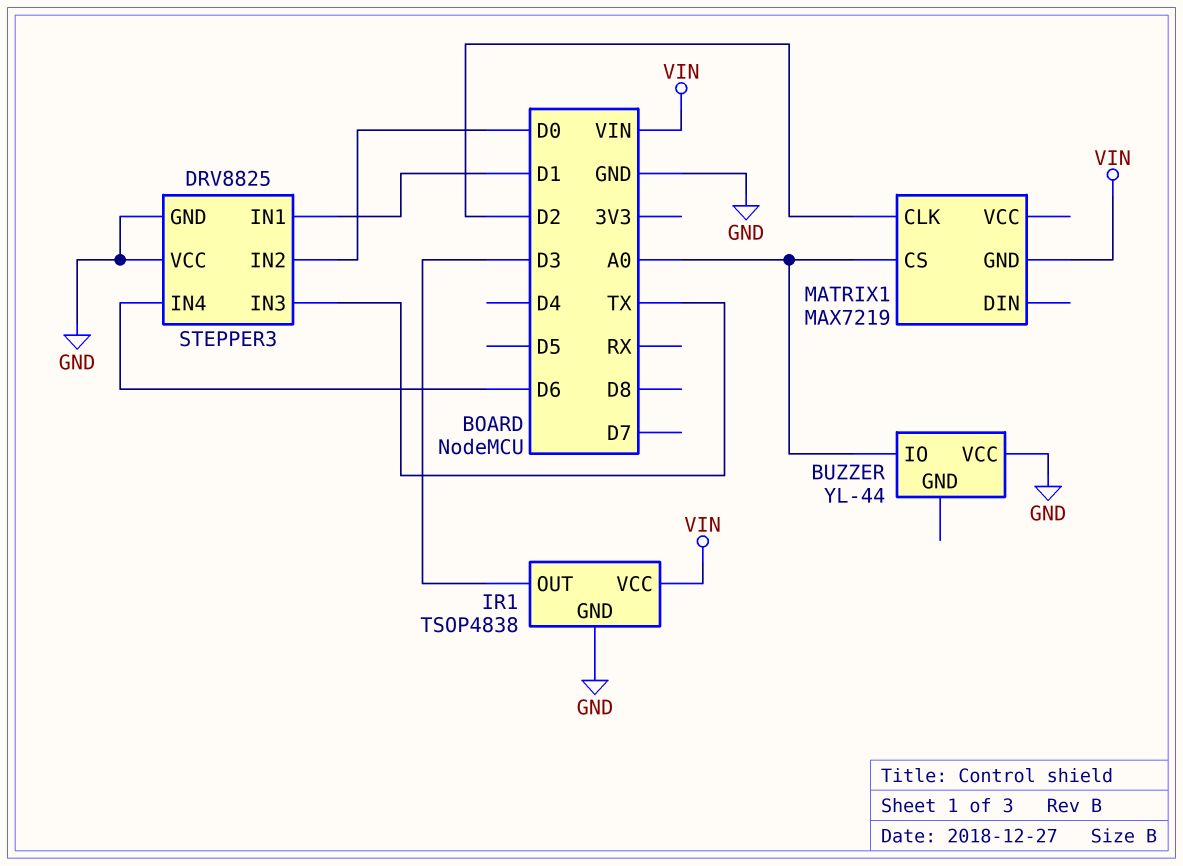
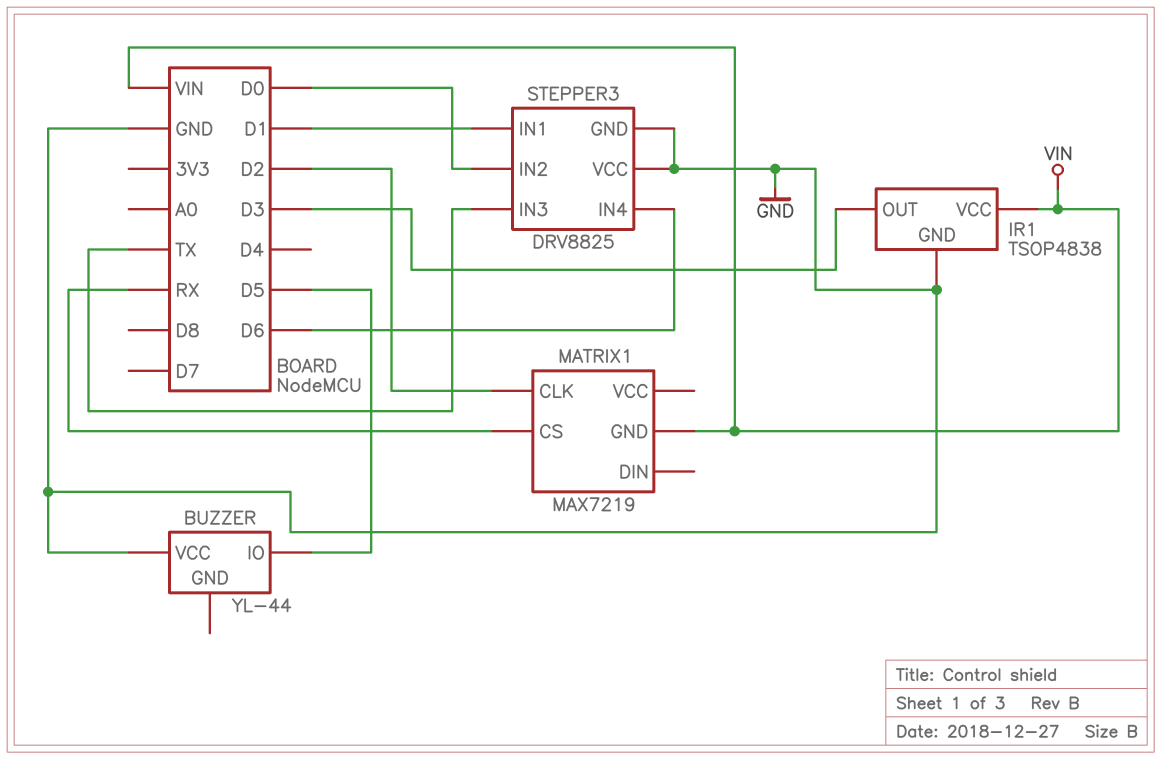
BUZZER pin IO: A0 -> D5
MATRIX1 pin CS: A0 -> RX

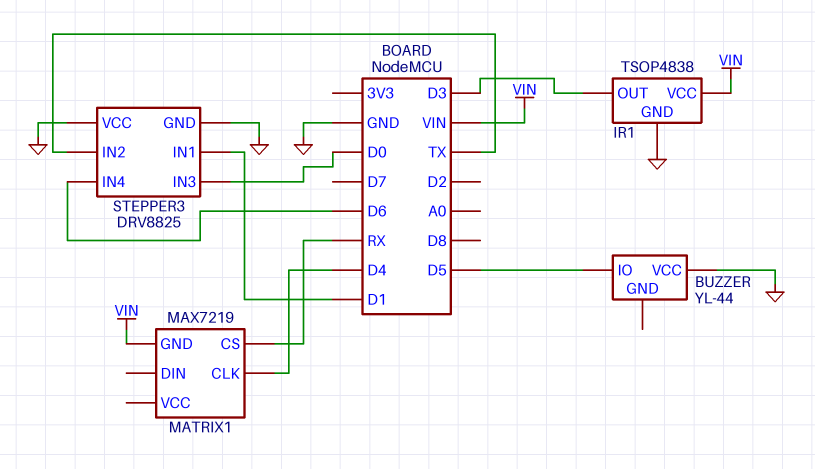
MATRIX1 pin CLK: D2 -> D4
STEPPER3 pin IN2: D0 -> TX
STEPPER3 pin IN3: TX -> D0

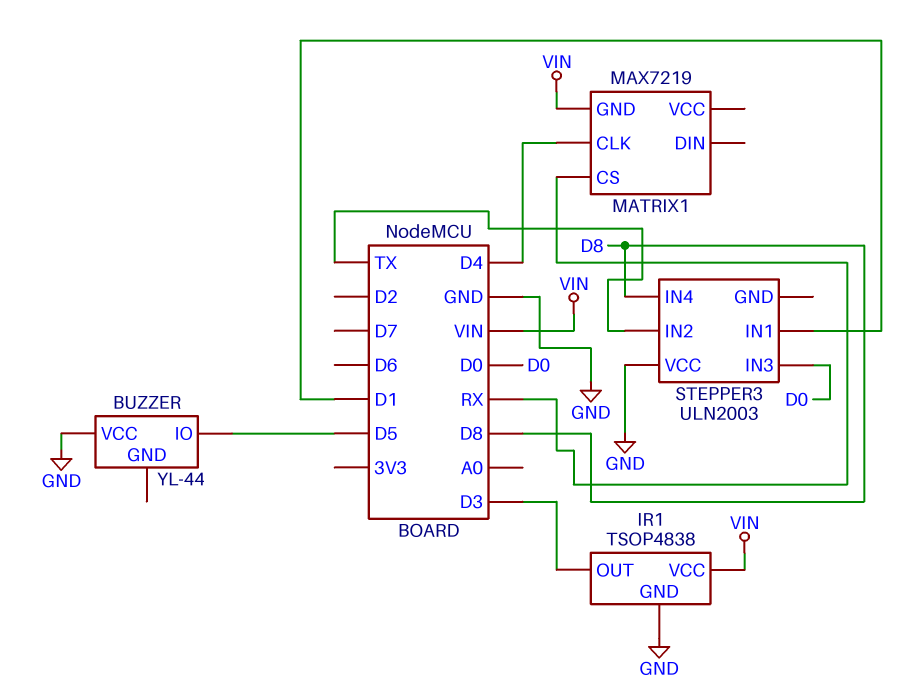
STEPPER3: DRV8825 -> ULN2003
STEPPER3 pin GND: GND -> none
STEPPER3 pin IN4: D6 -> D8

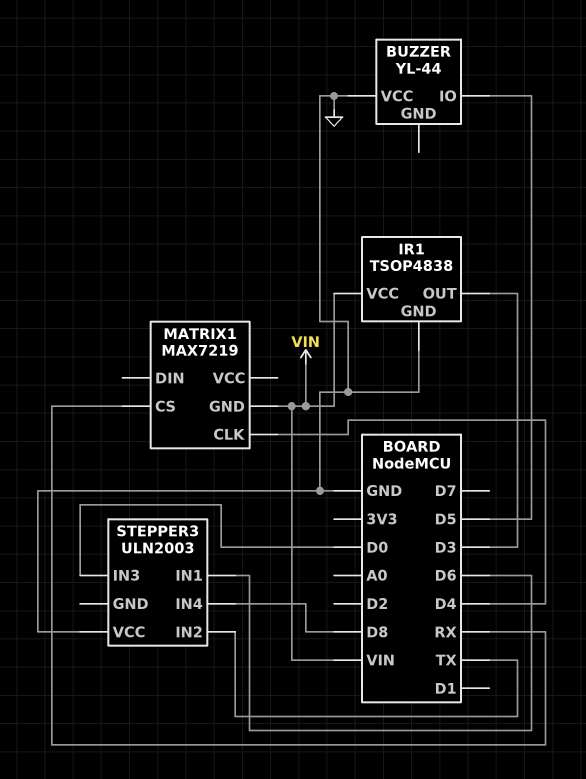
STEPPER3 pin IN1: D1 -> D6

